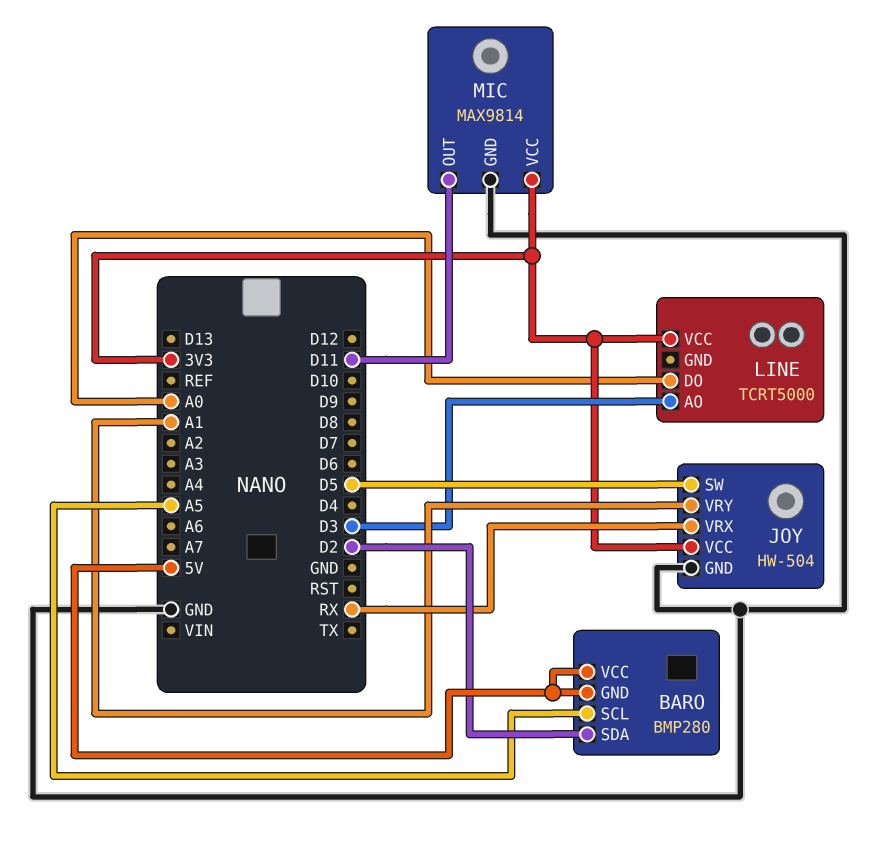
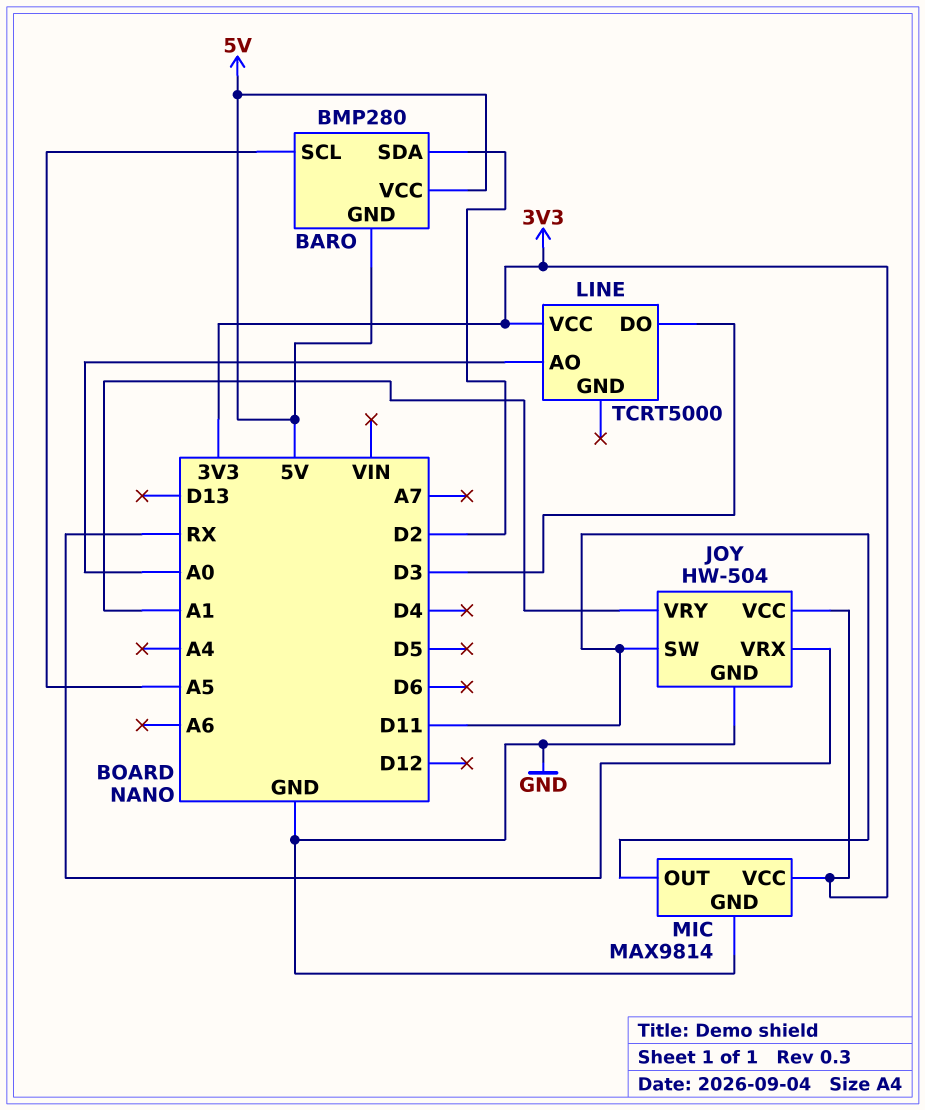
JOY pin SW: D5 -> D11
LINE pin AO: D3 -> A0
LINE pin DO: A0 -> D3

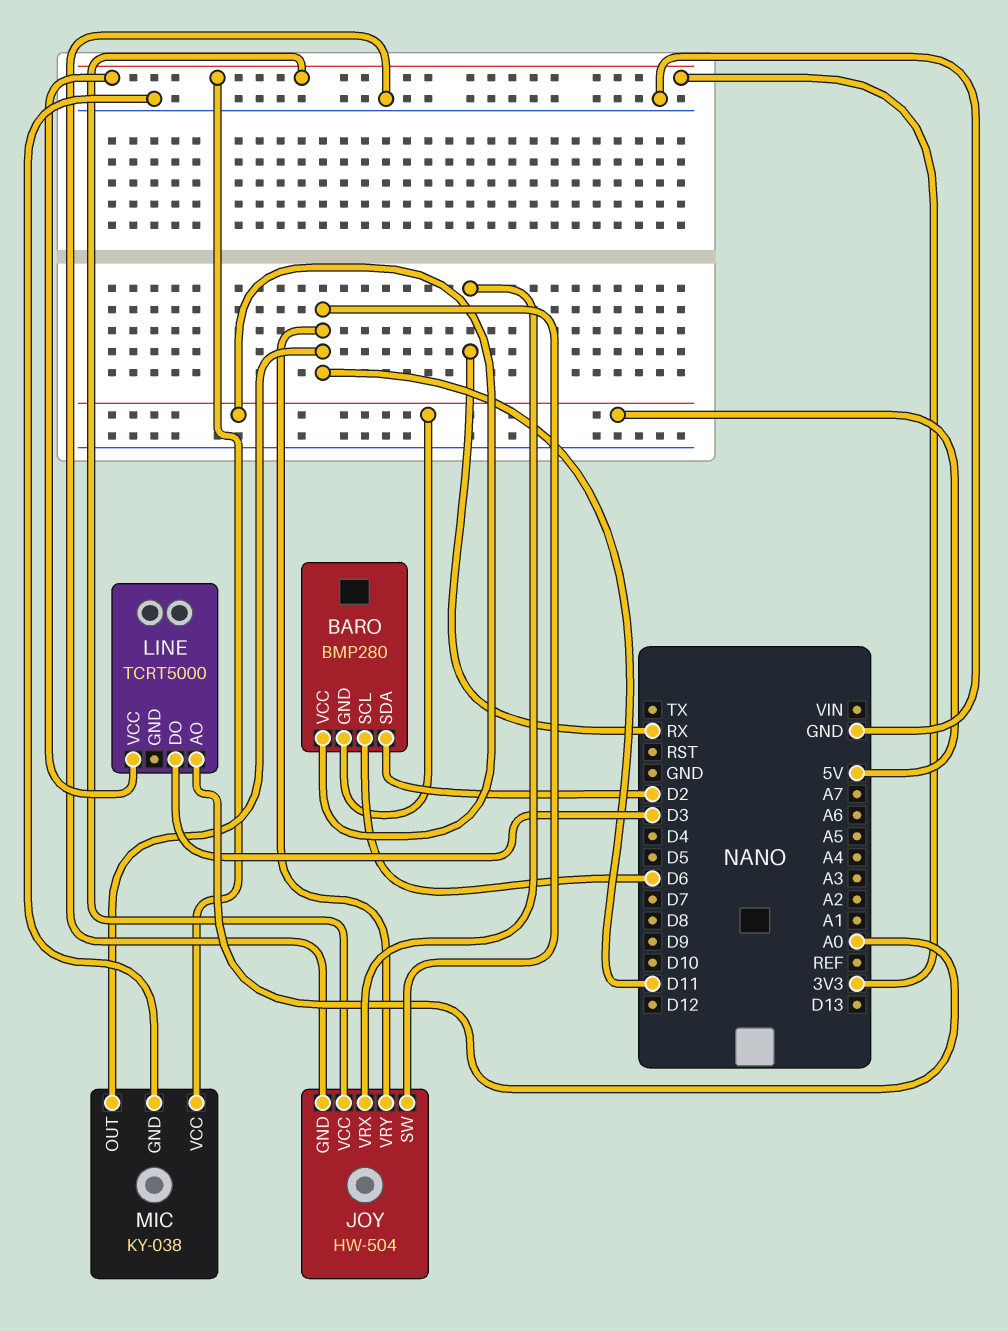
BARO pin SCL: A5 -> D6
JOY pin VRY: A1 -> D11
MIC: MAX9814 -> KY-038

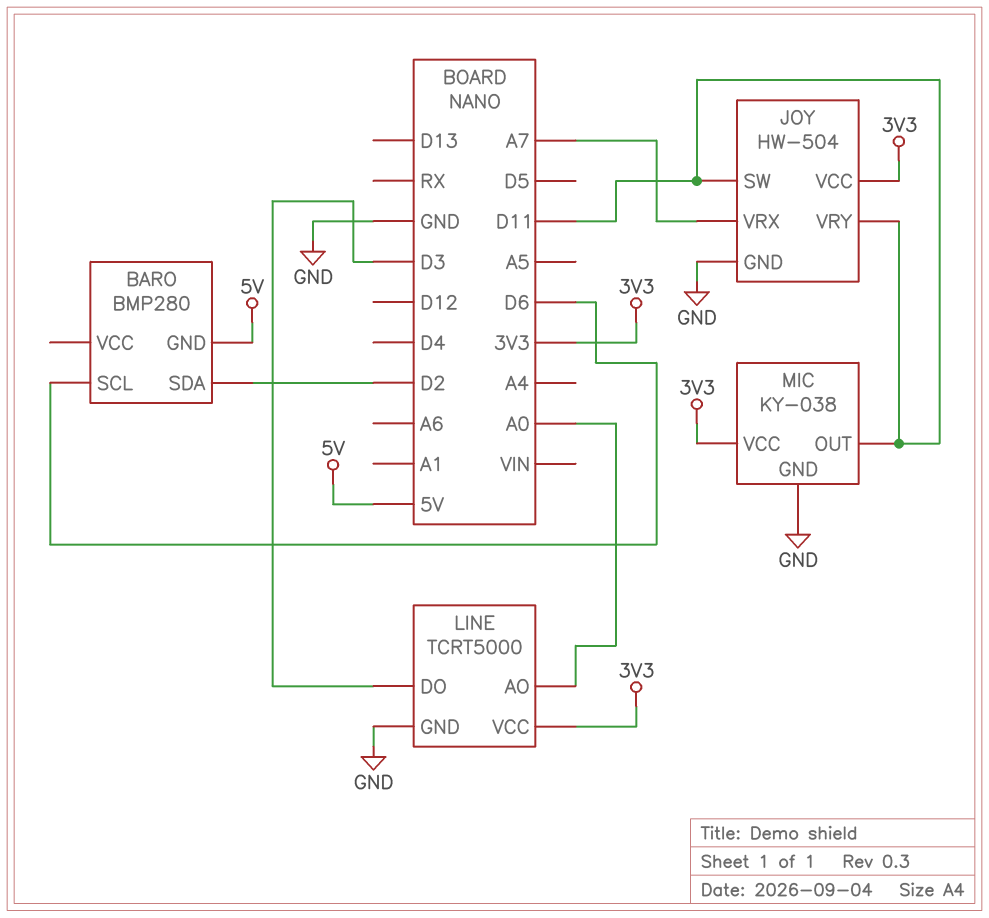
BARO pin VCC: 5V -> none
JOY pin VRX: RX -> A7
LINE pin GND: none -> GND

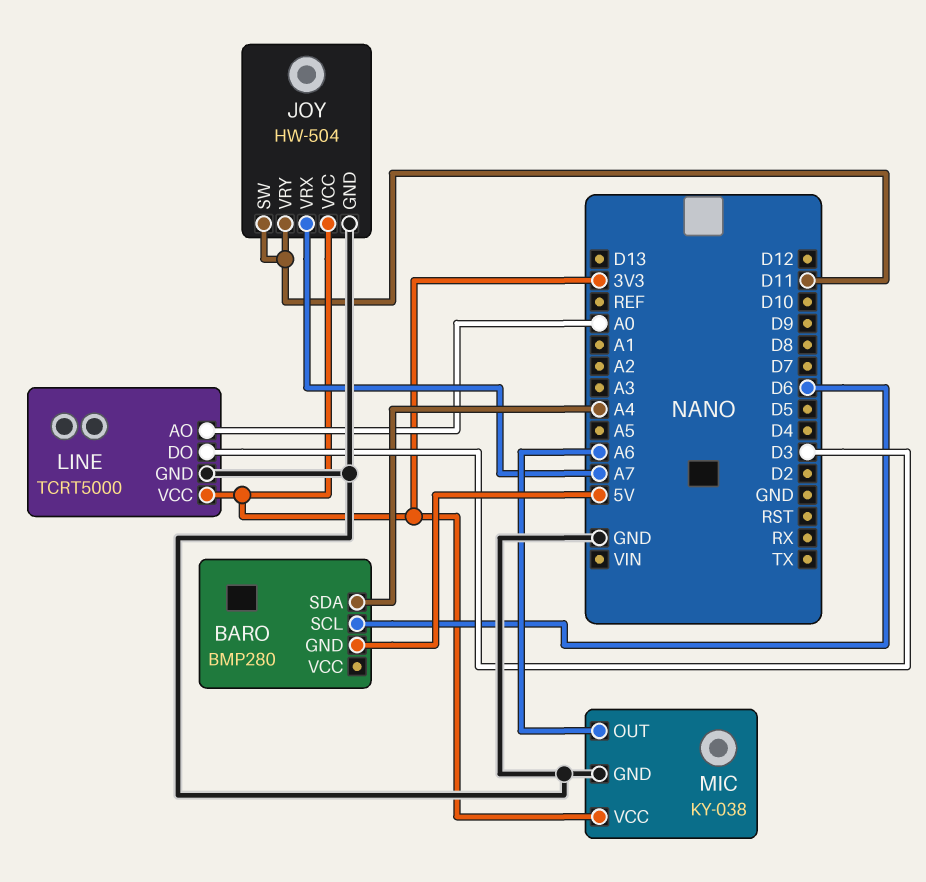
BARO pin SDA: D2 -> A4
MIC pin OUT: D11 -> A6

